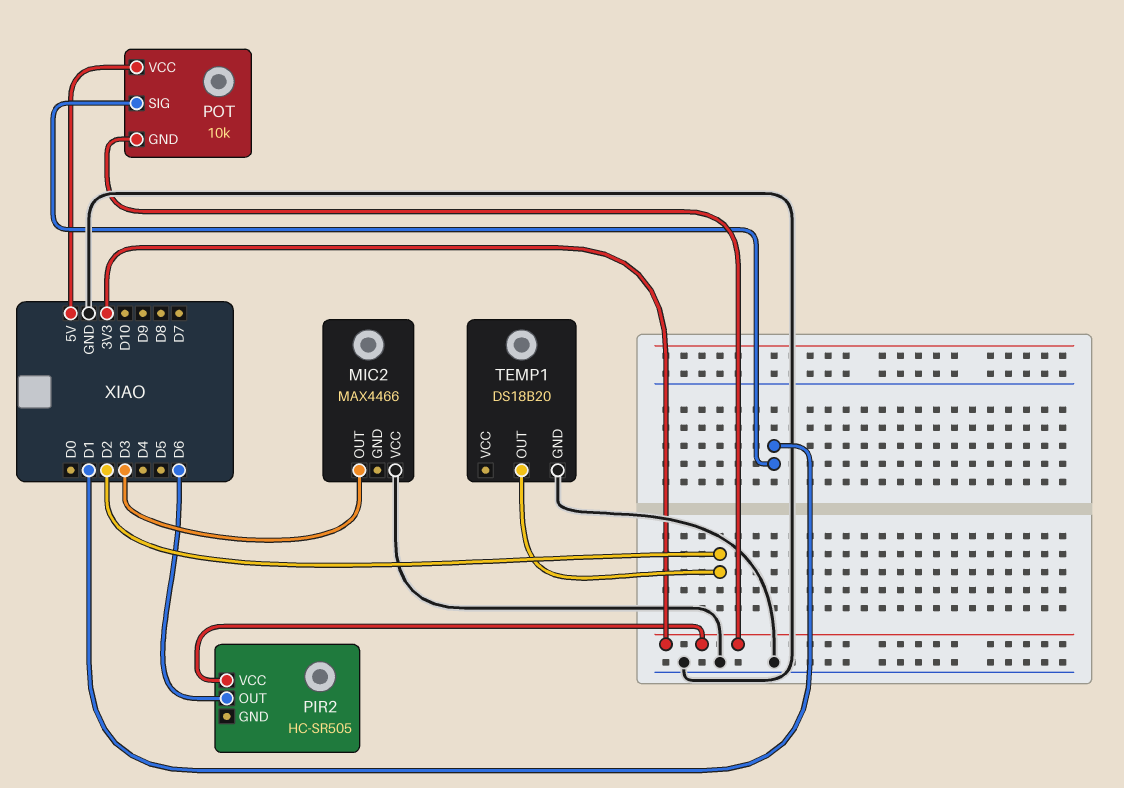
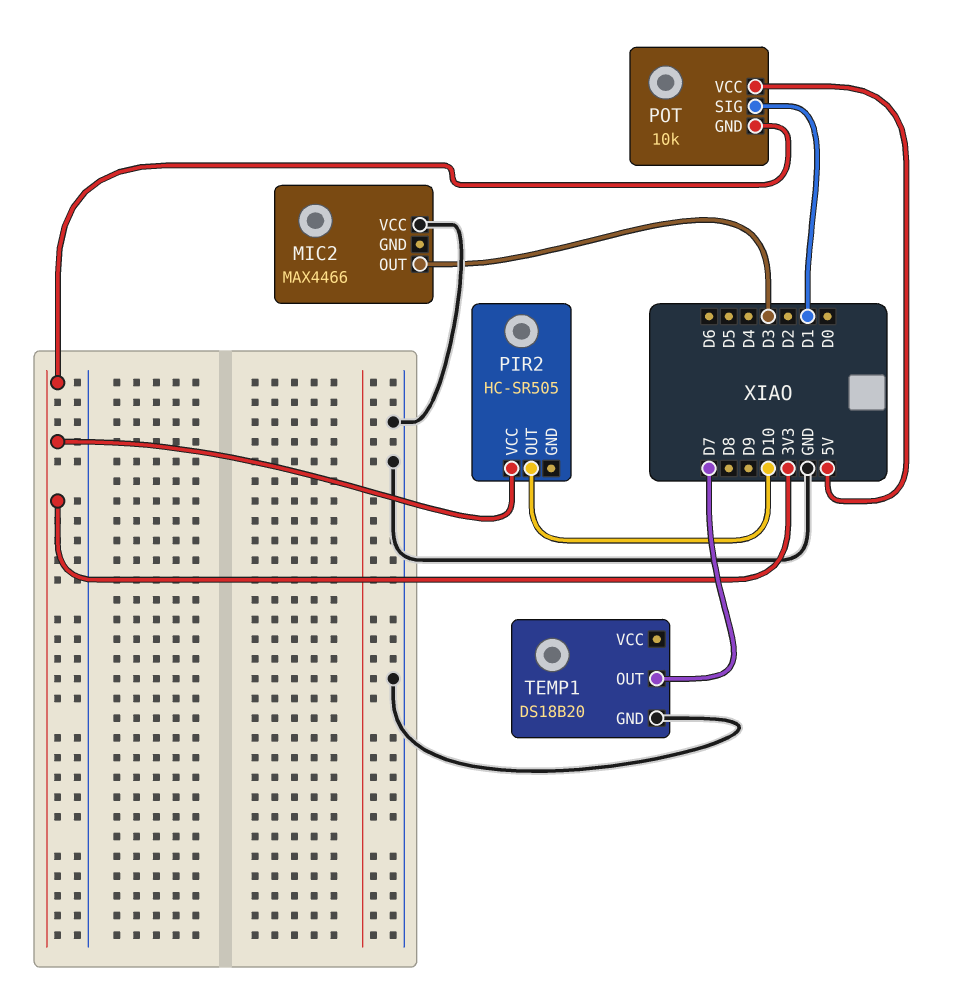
PIR2 pin OUT: D6 -> D10
TEMP1 pin OUT: D2 -> D7

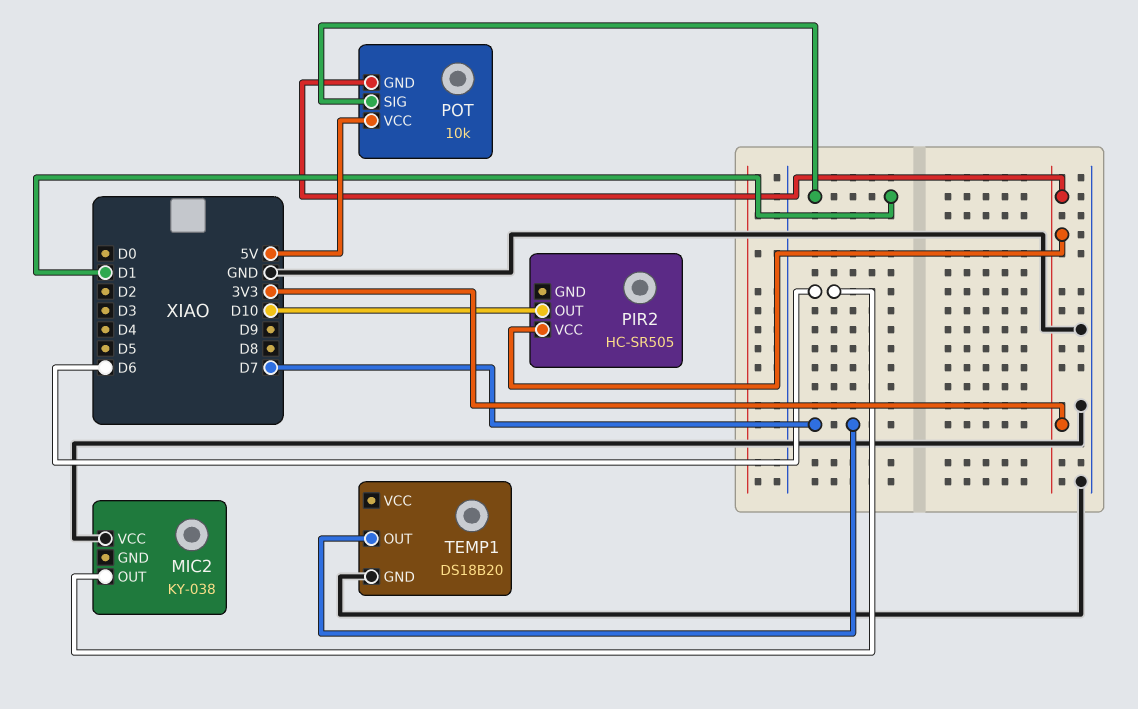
MIC2: MAX4466 -> KY-038
MIC2 pin OUT: D3 -> D6

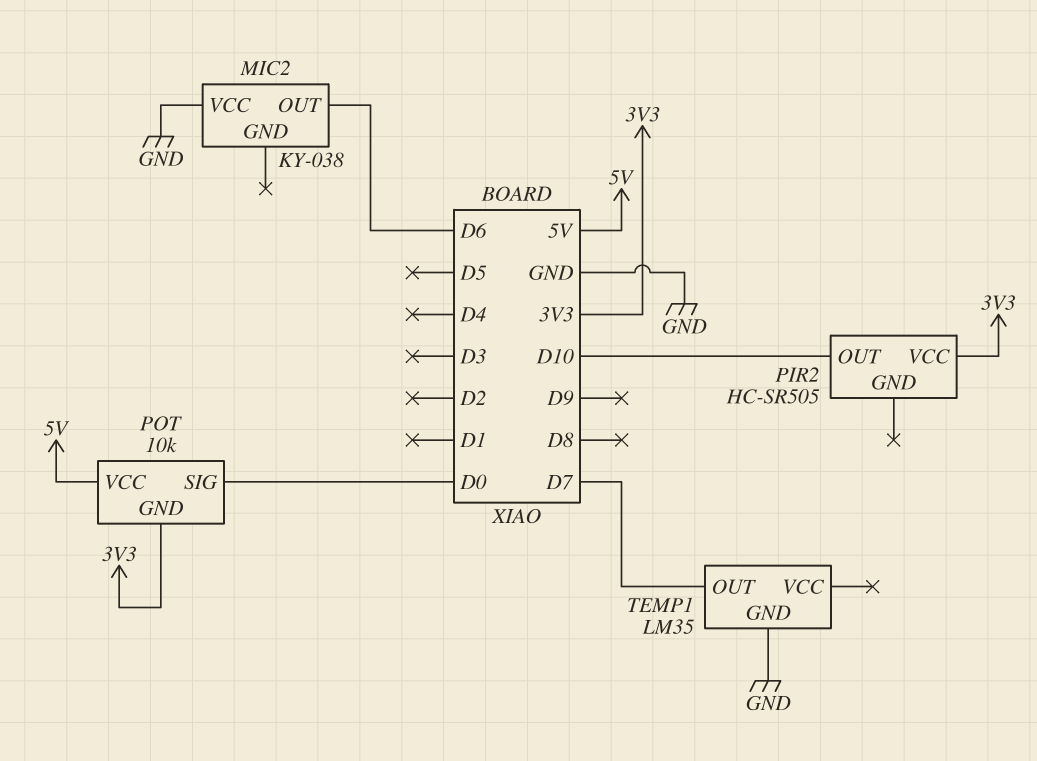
POT pin SIG: D1 -> D0
TEMP1: DS18B20 -> LM35

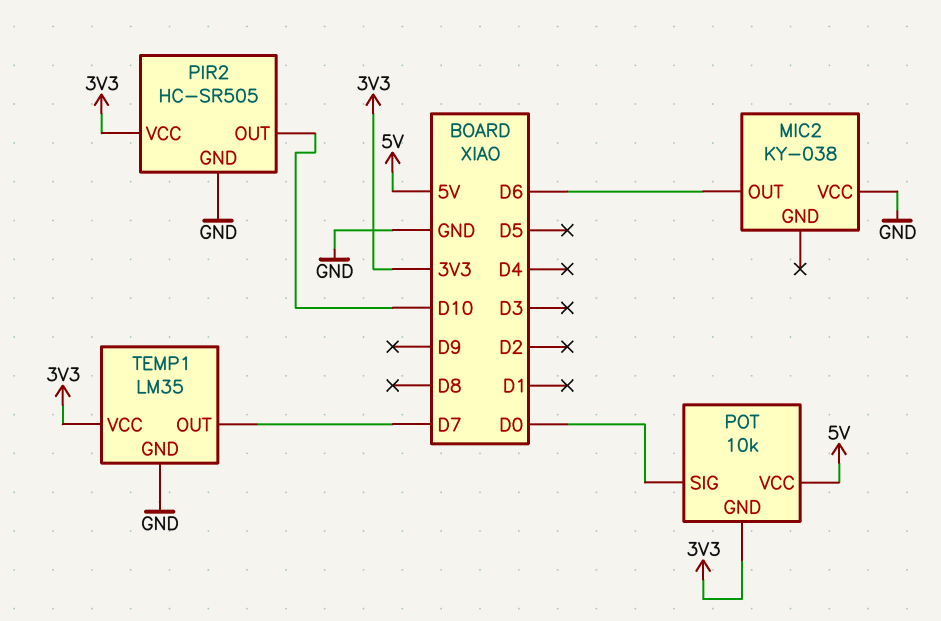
PIR2 pin GND: none -> GND
TEMP1 pin VCC: none -> 3V3

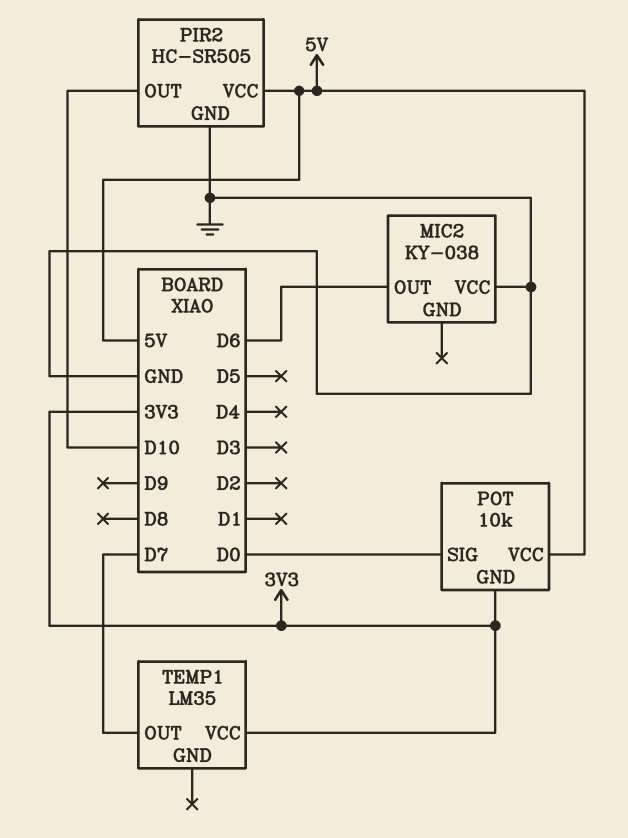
PIR2 pin VCC: 3V3 -> 5V
TEMP1 pin GND: GND -> none

